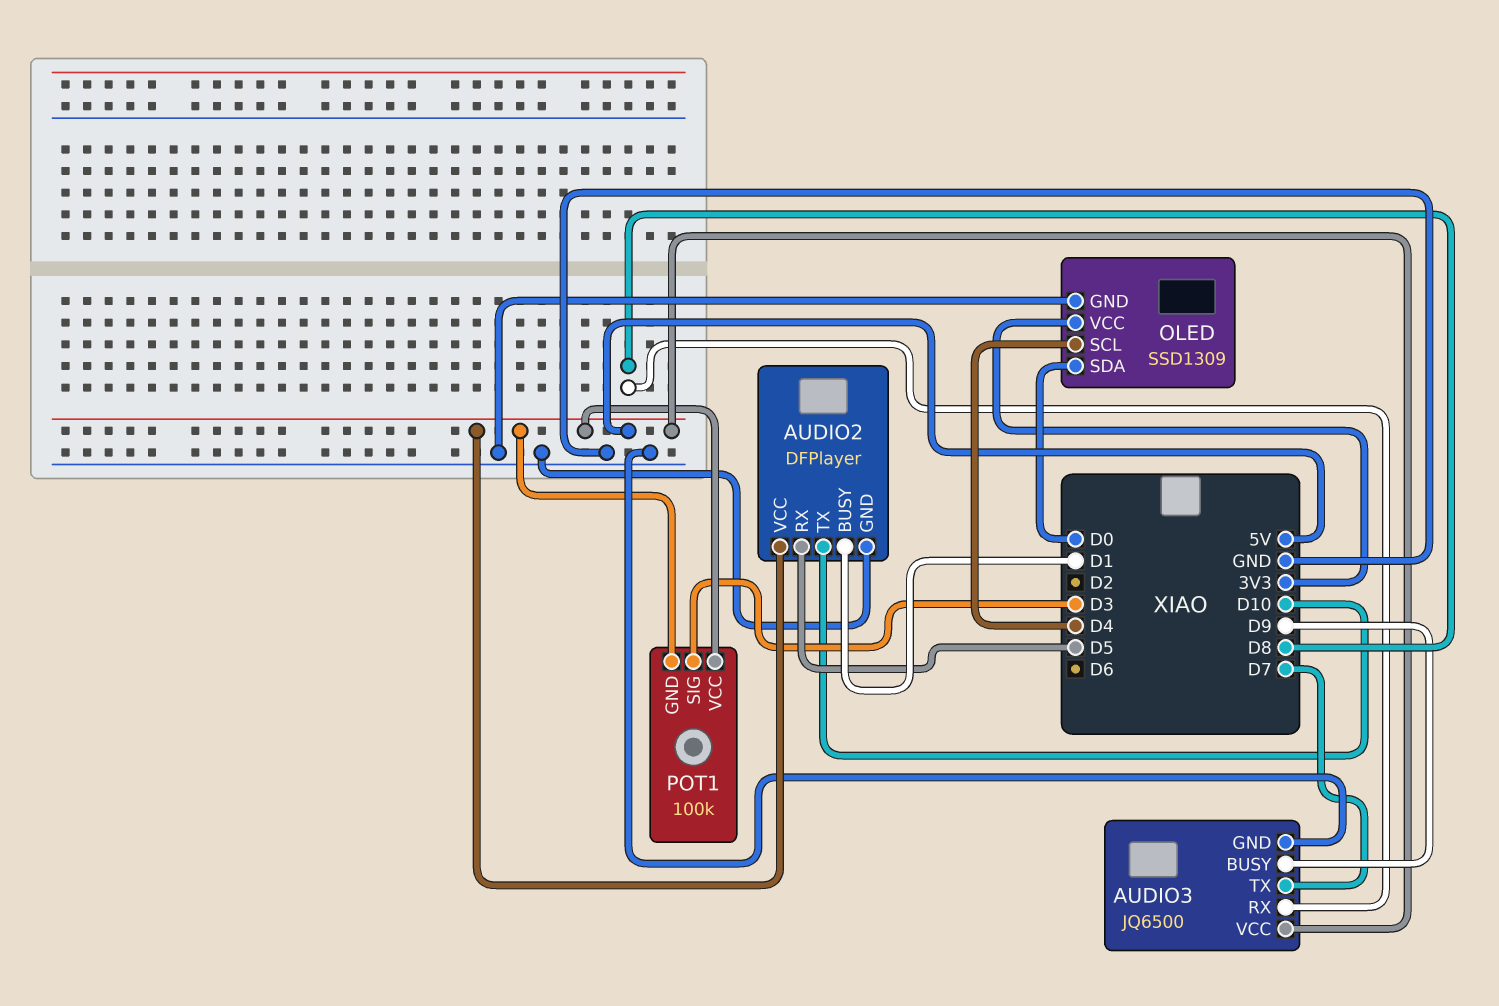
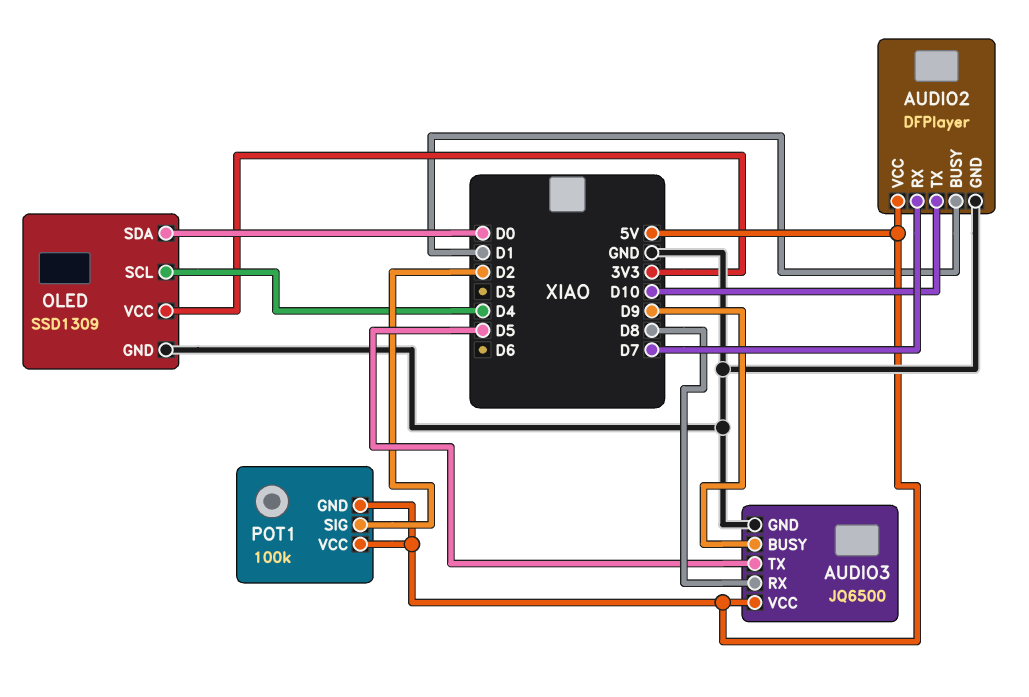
AUDIO2 pin RX: D5 -> D7
AUDIO3 pin TX: D7 -> D5
POT1 pin SIG: D3 -> D2

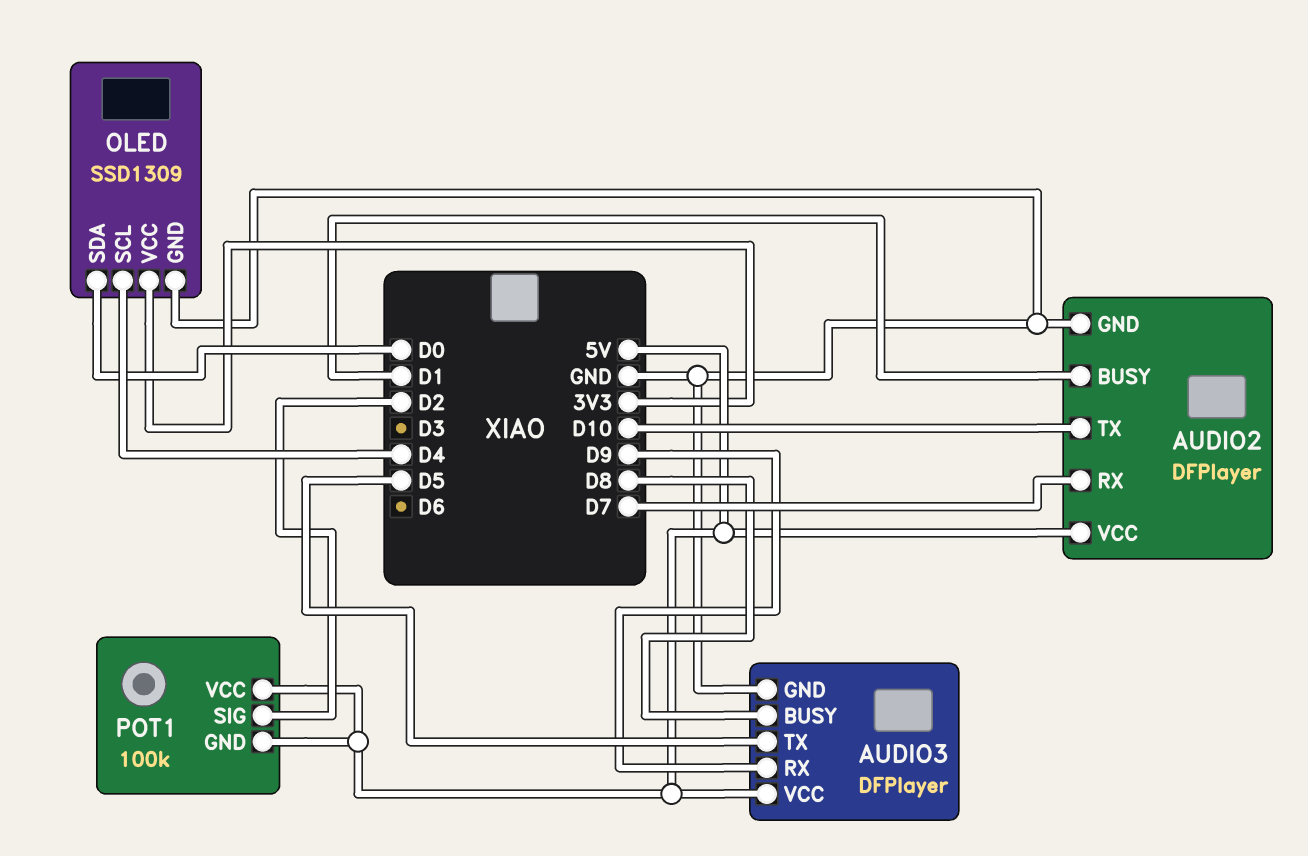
AUDIO3: JQ6500 -> DFPlayer
AUDIO3 pin BUSY: D9 -> D8
AUDIO3 pin RX: D8 -> D9

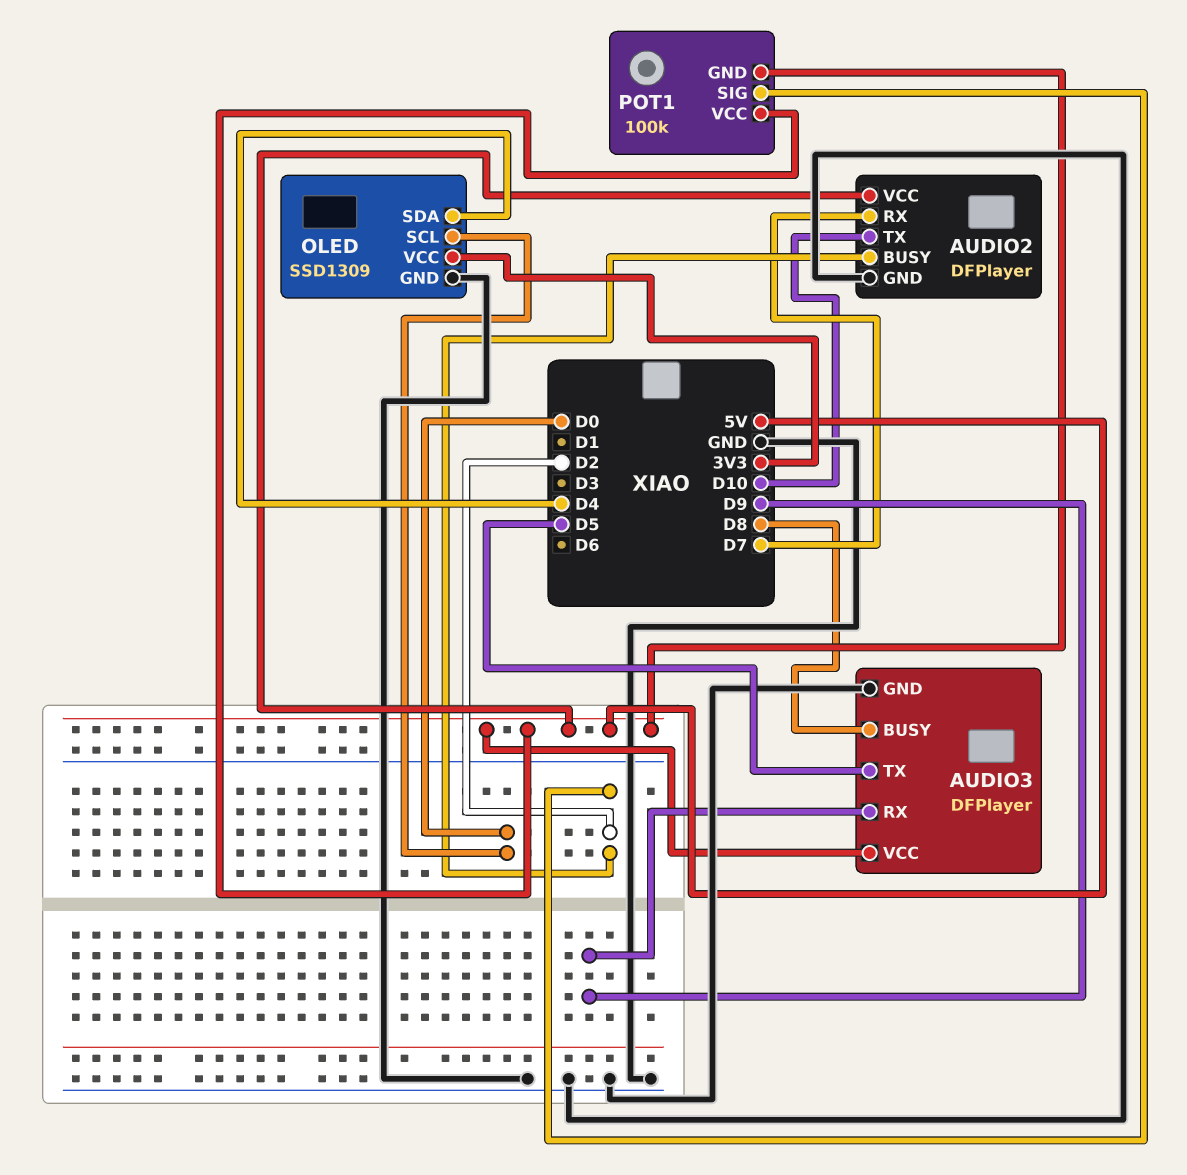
AUDIO2 pin BUSY: D1 -> D2
OLED pin SCL: D4 -> D0
OLED pin SDA: D0 -> D4

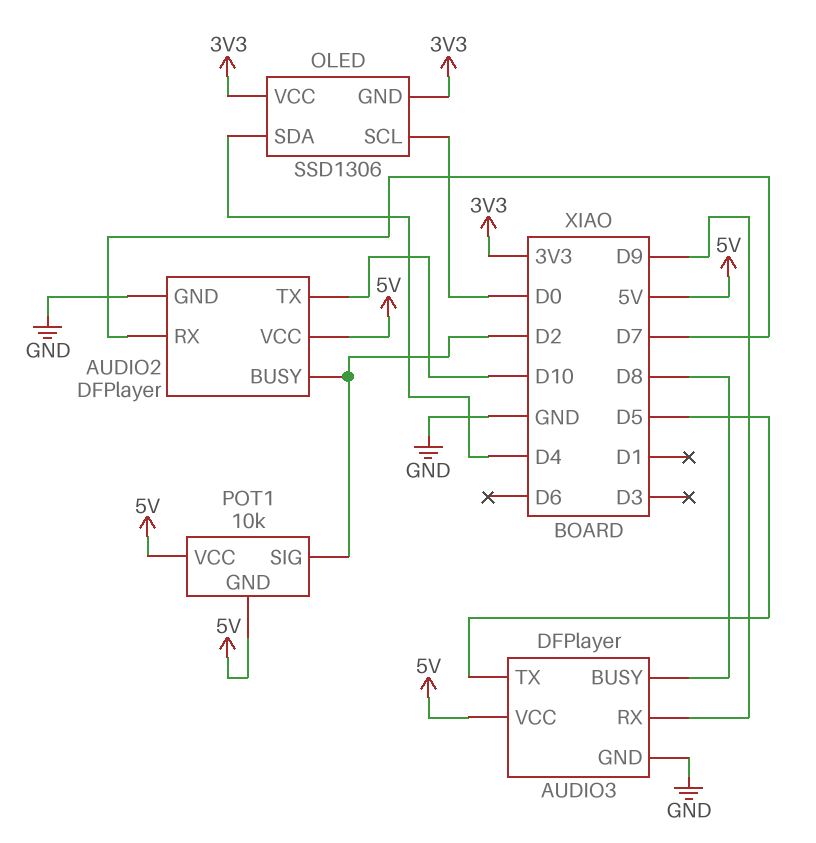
OLED: SSD1309 -> SSD1306
OLED pin GND: GND -> 3V3
POT1: 100k -> 10k

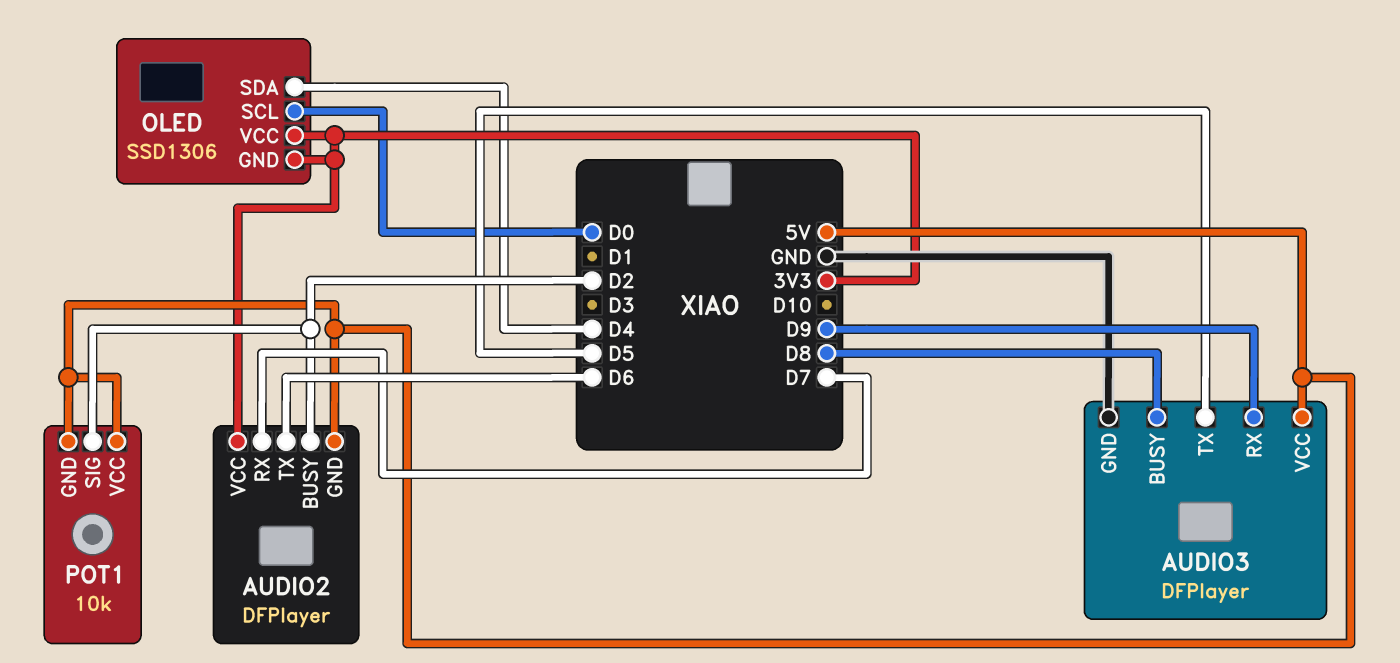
AUDIO2 pin GND: GND -> 5V
AUDIO2 pin TX: D10 -> D6
AUDIO2 pin VCC: 5V -> 3V3

